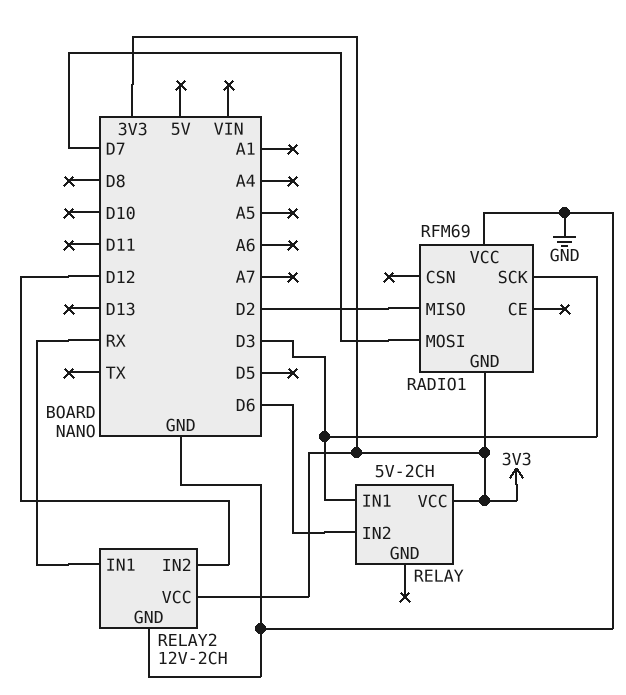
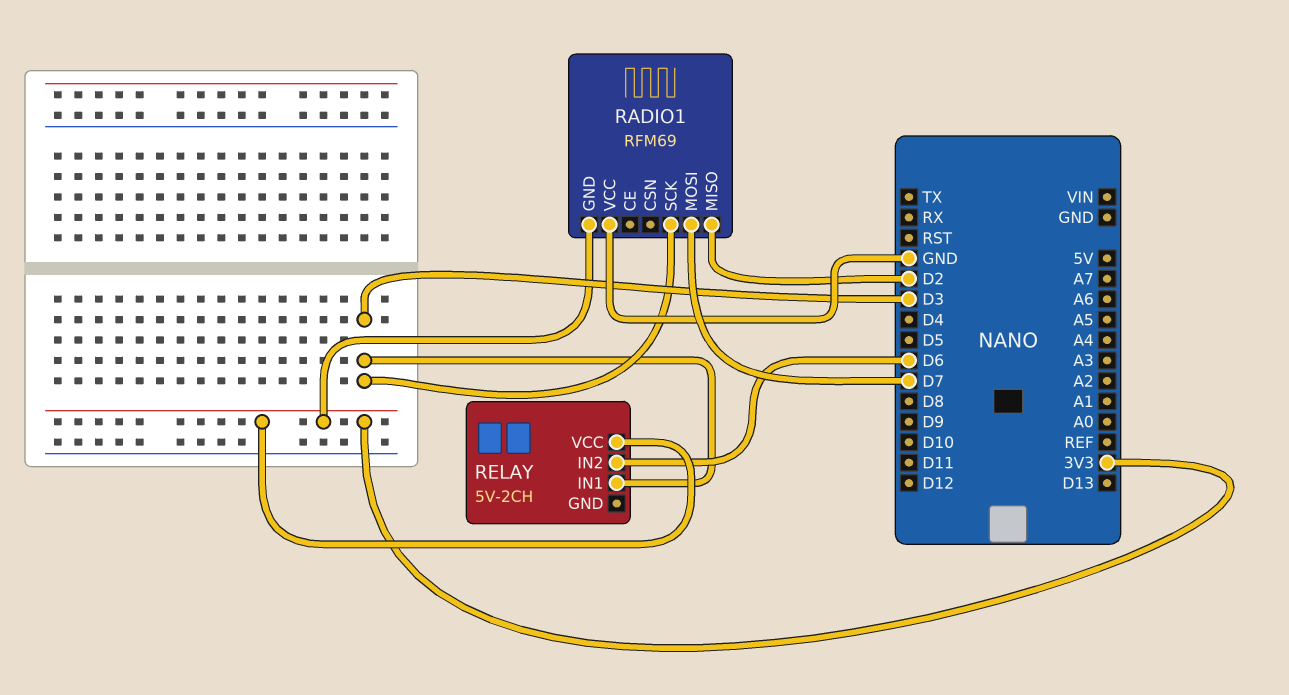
RELAY2: 12V-2CH -> none
RELAY2 pin GND: GND -> none
RELAY2 pin IN1: RX -> none
RELAY2 pin IN2: D12 -> none
RELAY2 pin VCC: 3V3 -> none

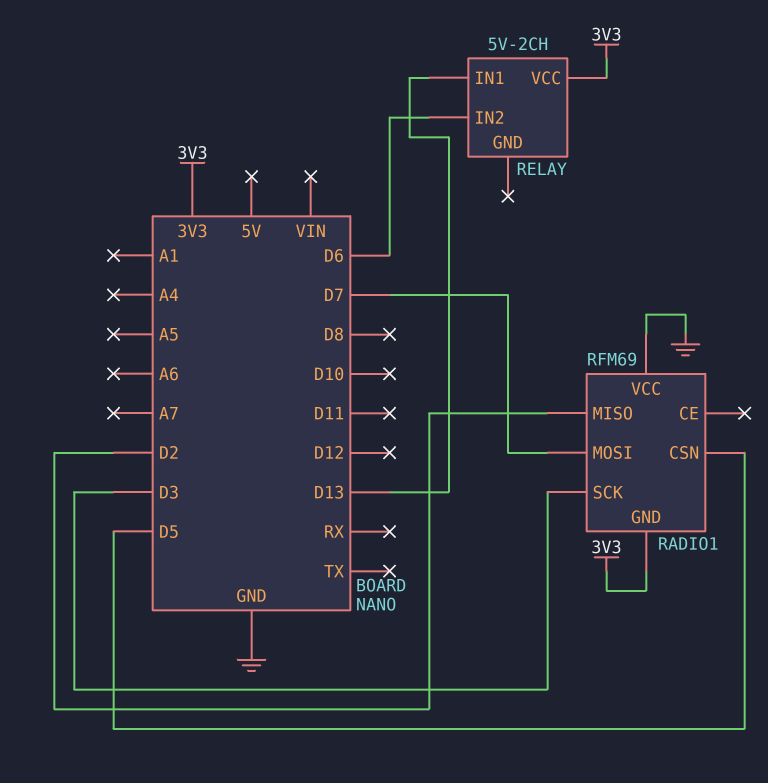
RADIO1 pin CSN: none -> D5
RELAY pin IN1: D3 -> D13

